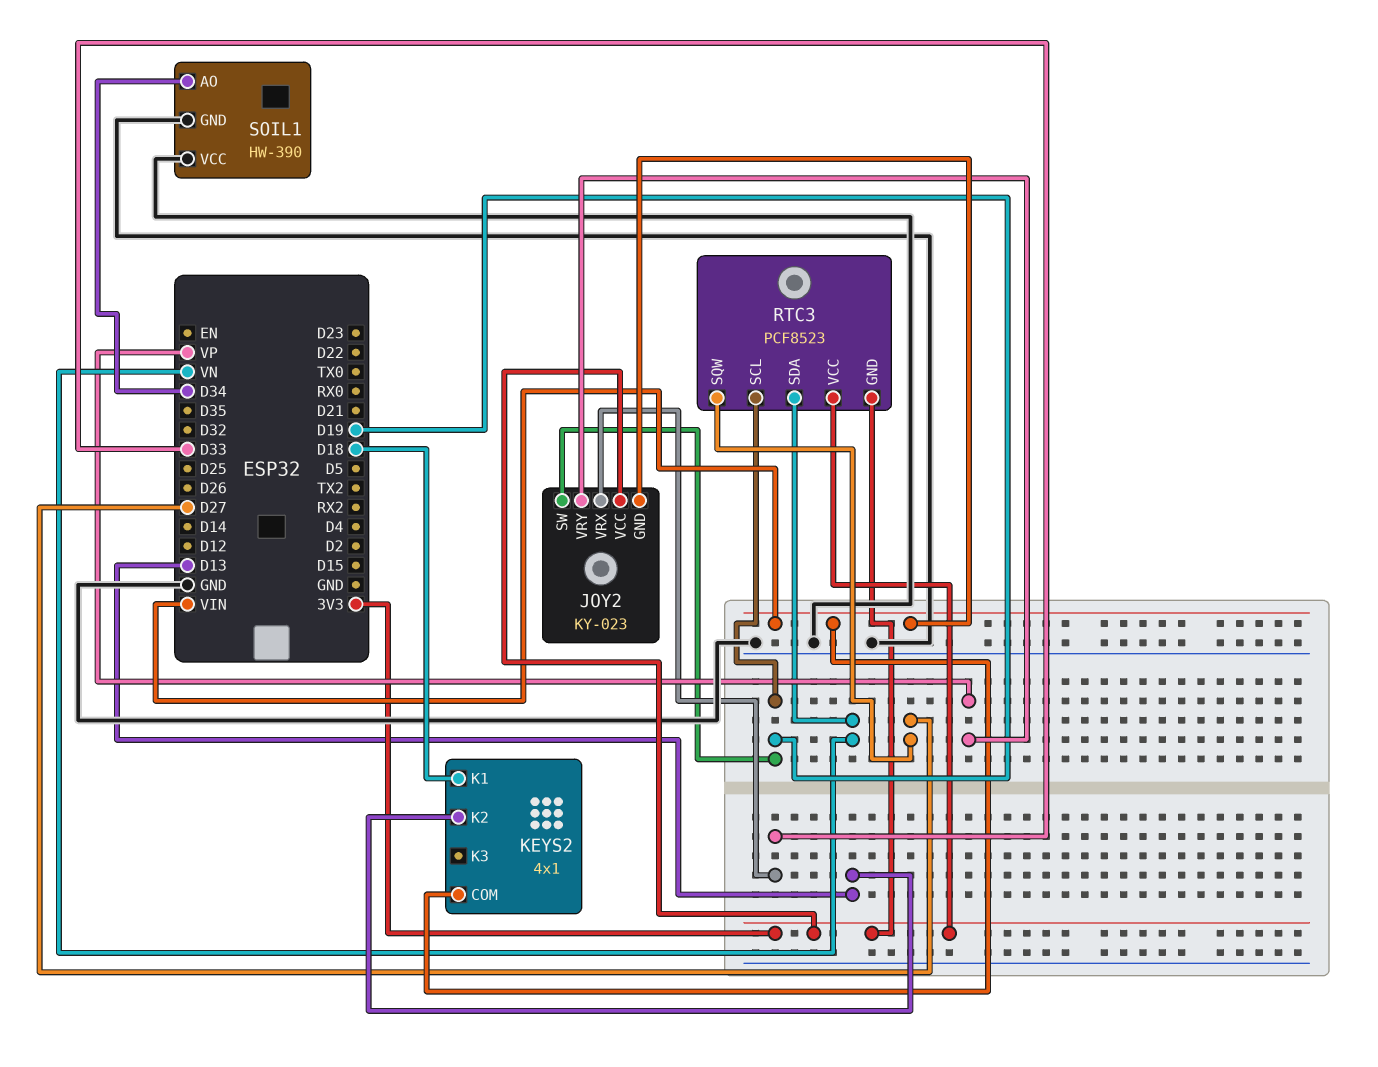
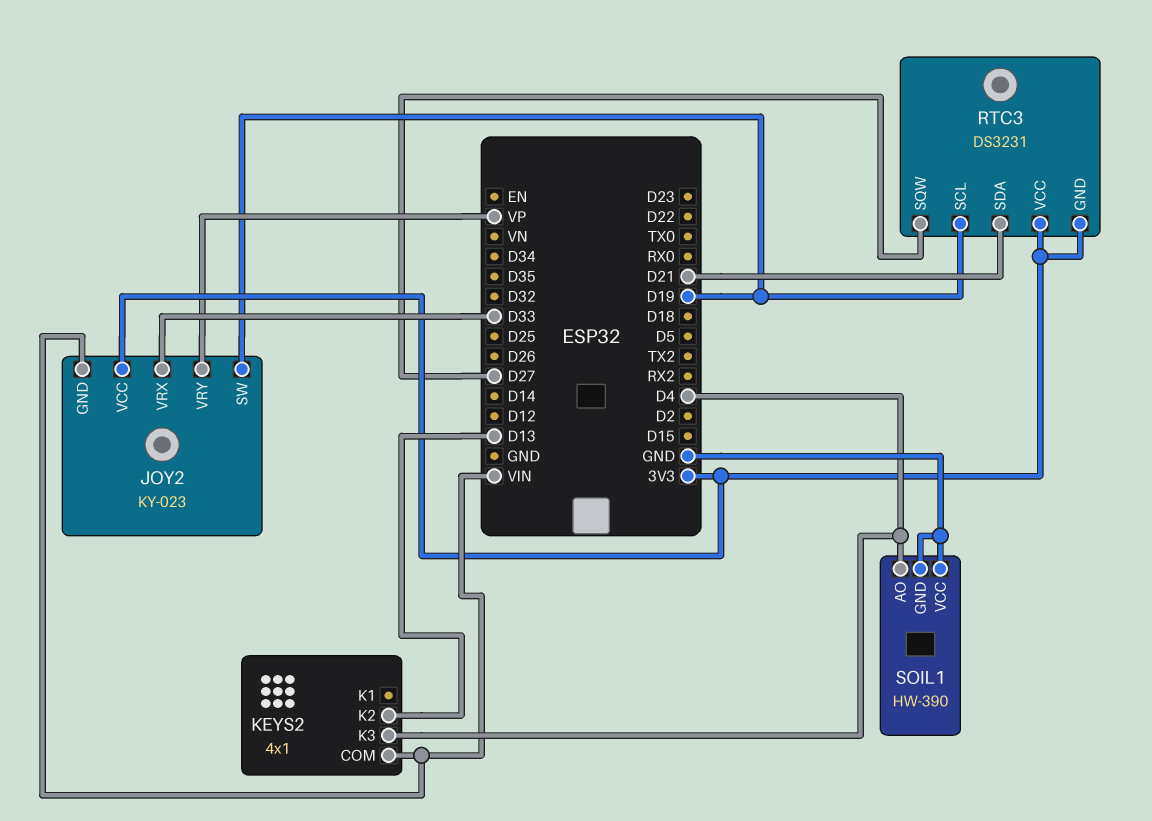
KEYS2 pin K1: D18 -> none
KEYS2 pin K3: none -> D4
RTC3: PCF8523 -> DS3231
RTC3 pin SDA: VN -> D21
SOIL1 pin AO: D34 -> D4

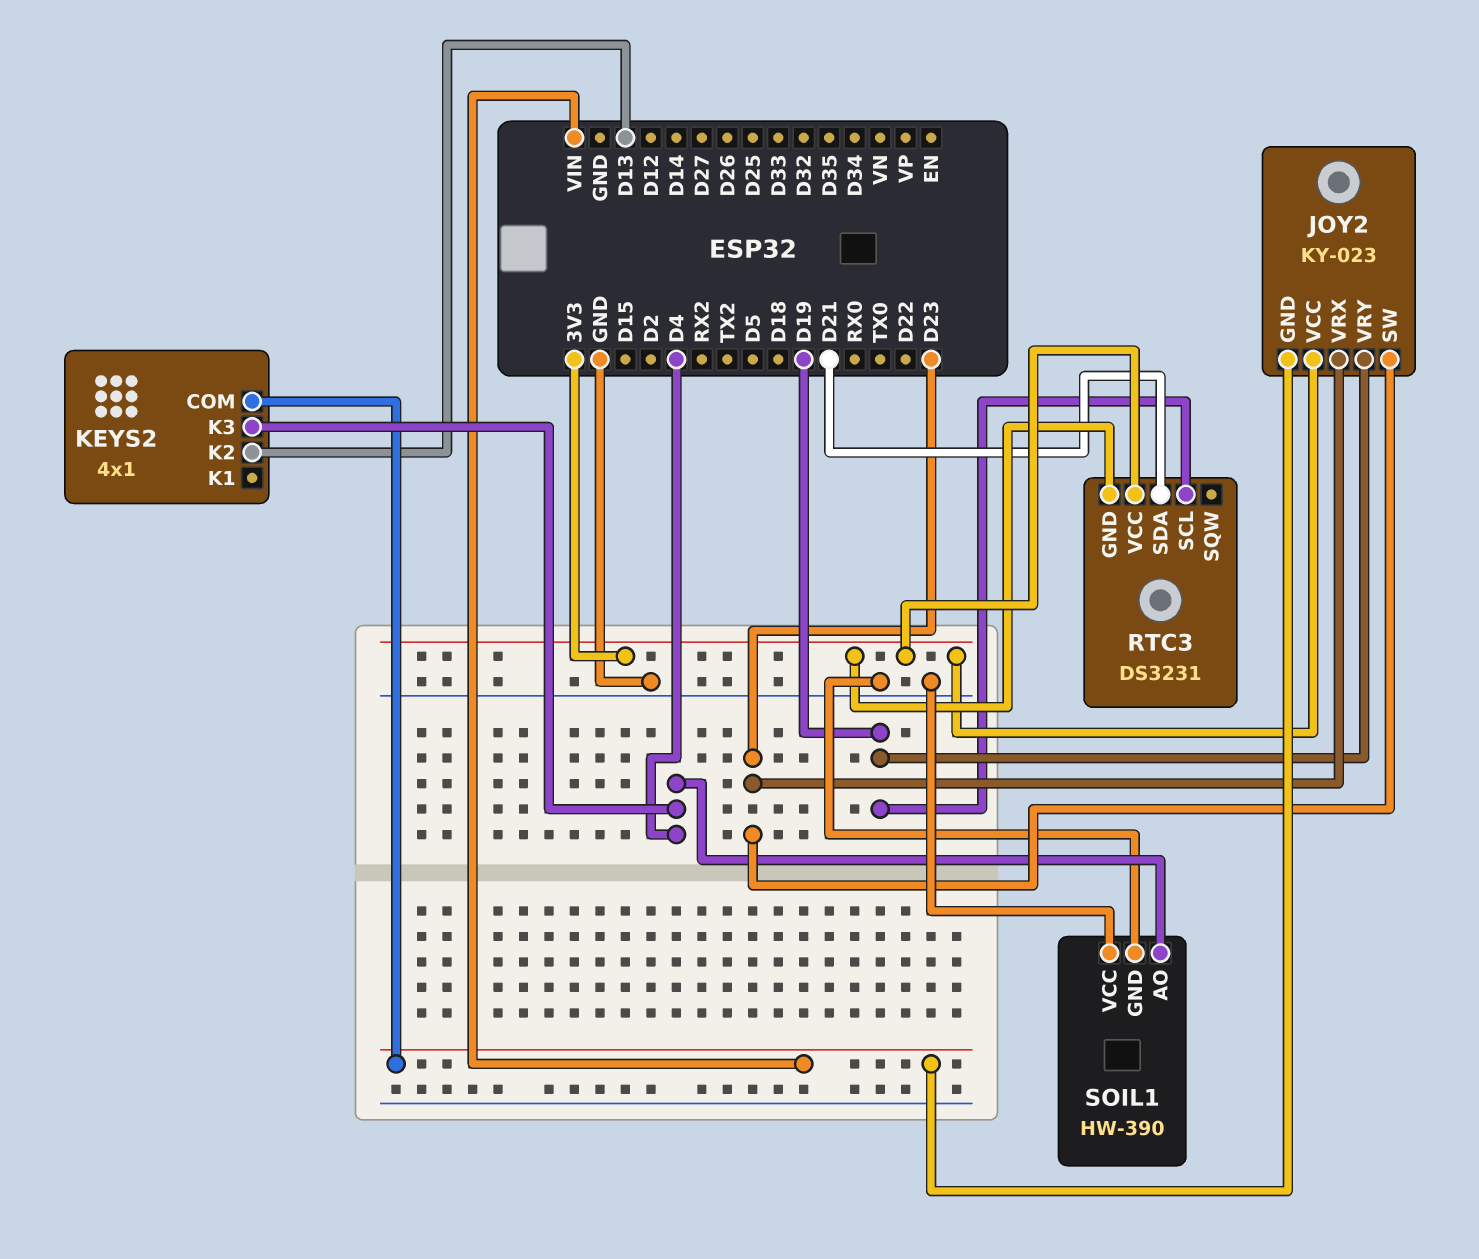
JOY2 pin SW: D19 -> D23
JOY2 pin VRX: D33 -> D23
JOY2 pin VRY: VP -> D19
RTC3 pin SQW: D27 -> none

